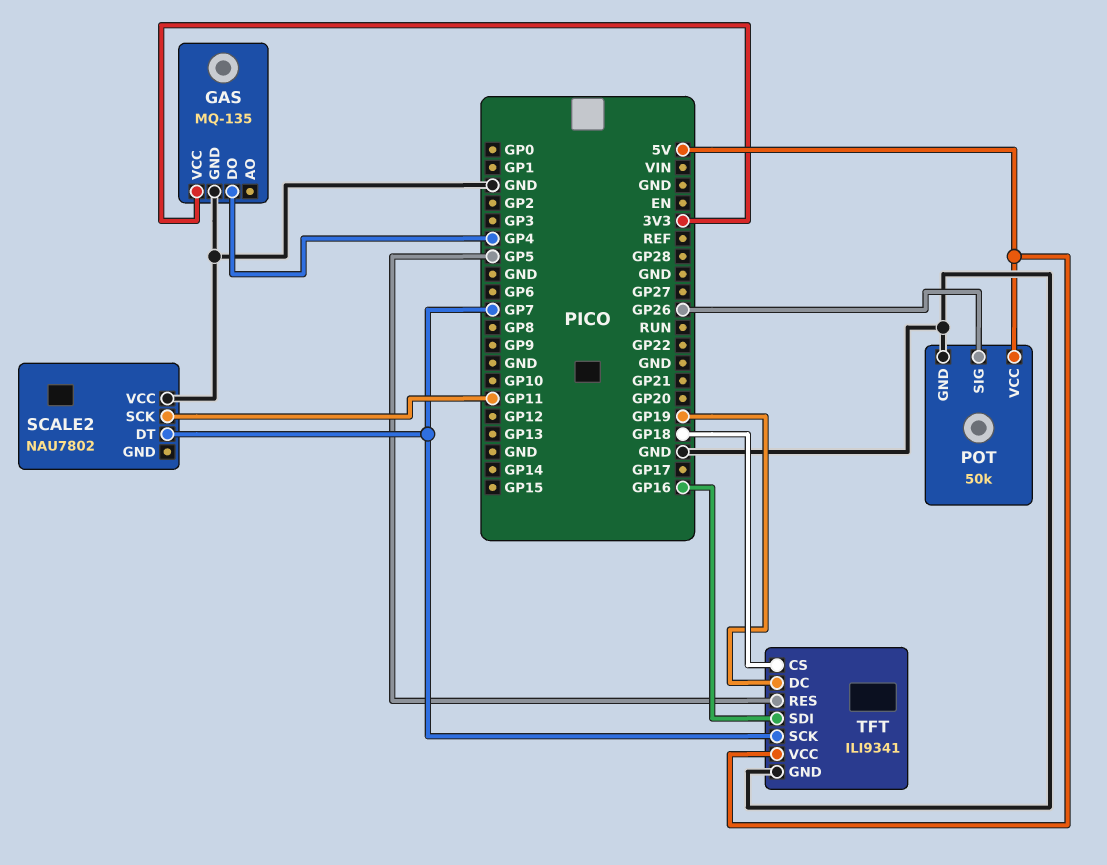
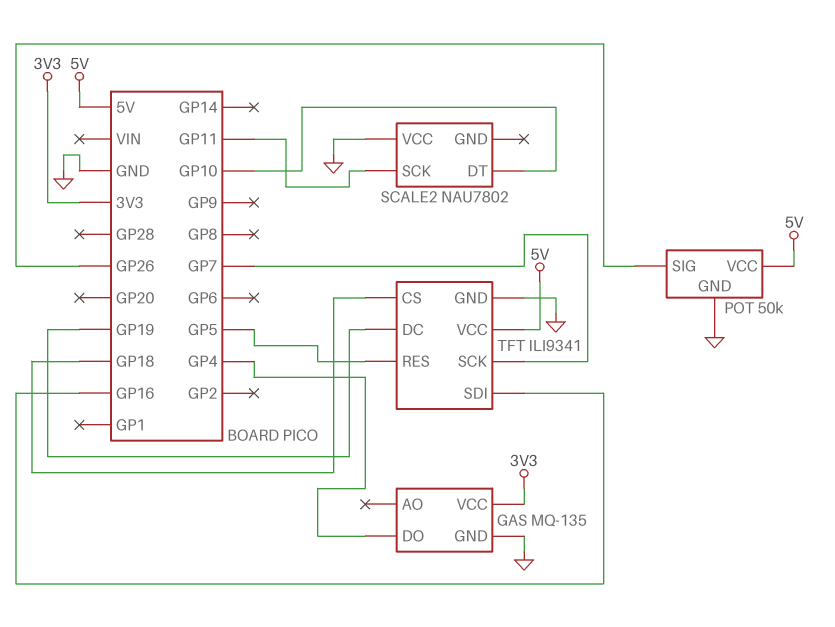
SCALE2 pin DT: GP7 -> GP10

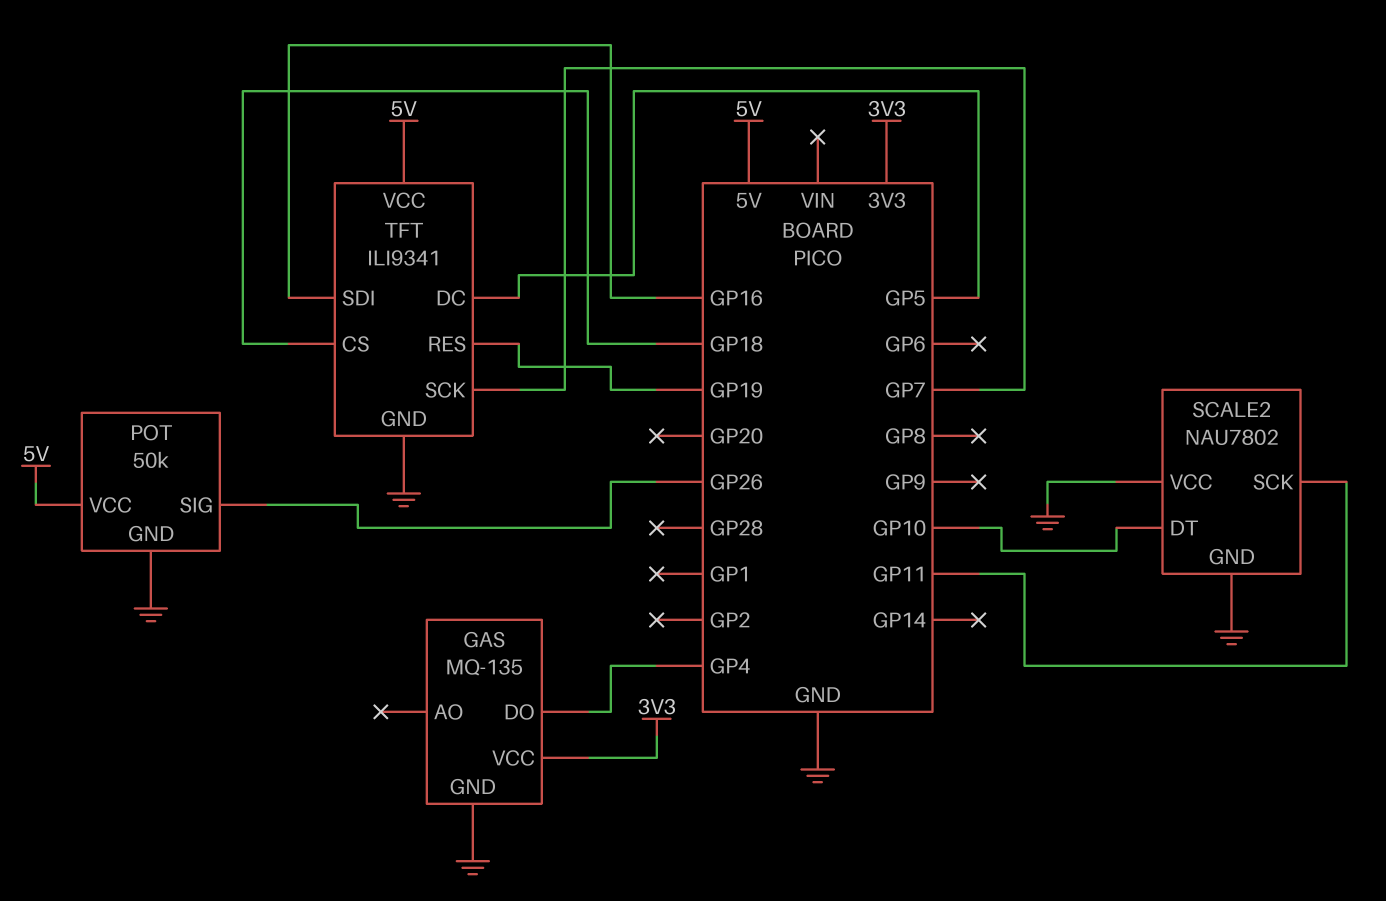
SCALE2 pin GND: none -> GND
TFT pin DC: GP19 -> GP5
TFT pin RES: GP5 -> GP19

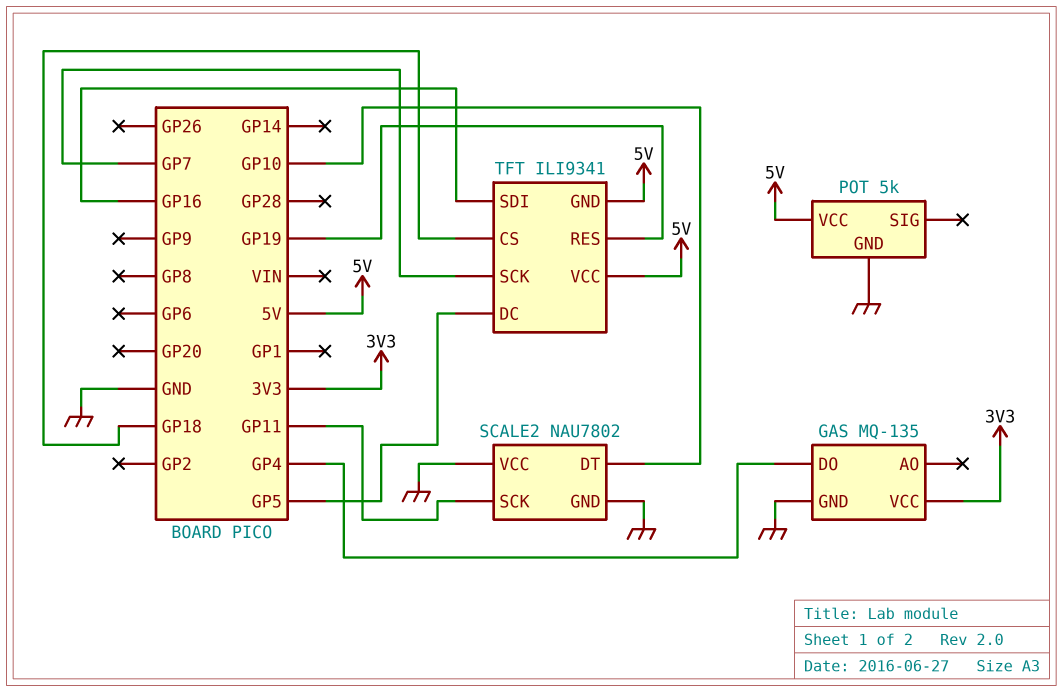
POT: 50k -> 5k
POT pin SIG: GP26 -> none
TFT pin GND: GND -> 5V

